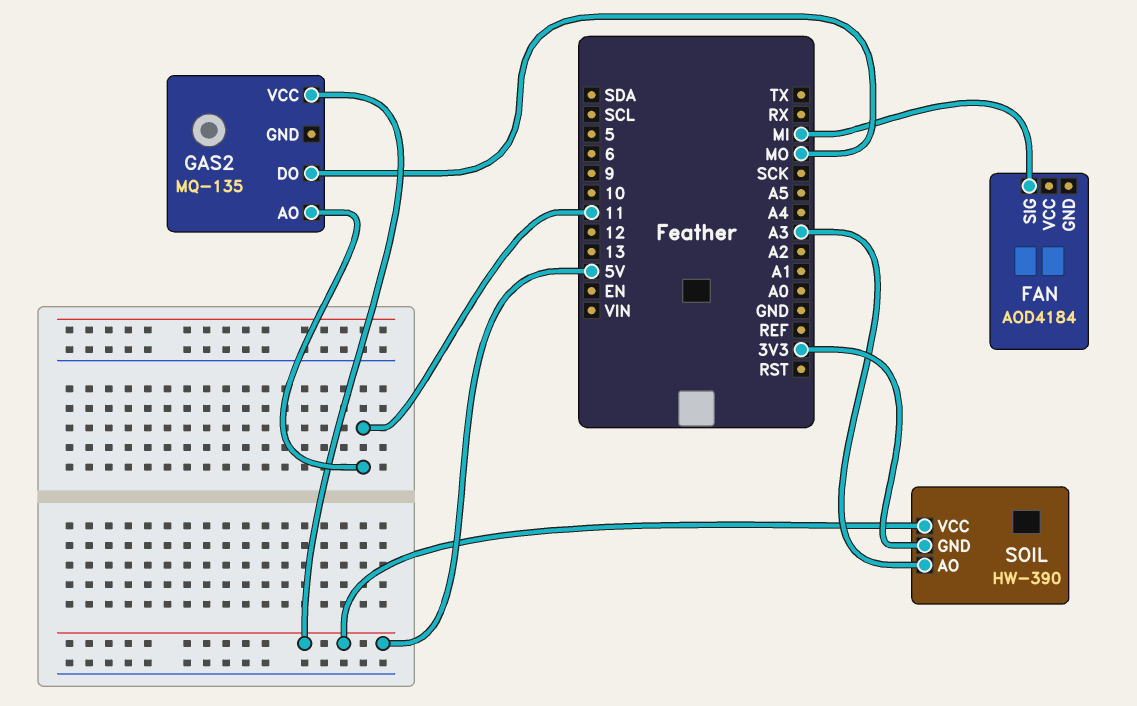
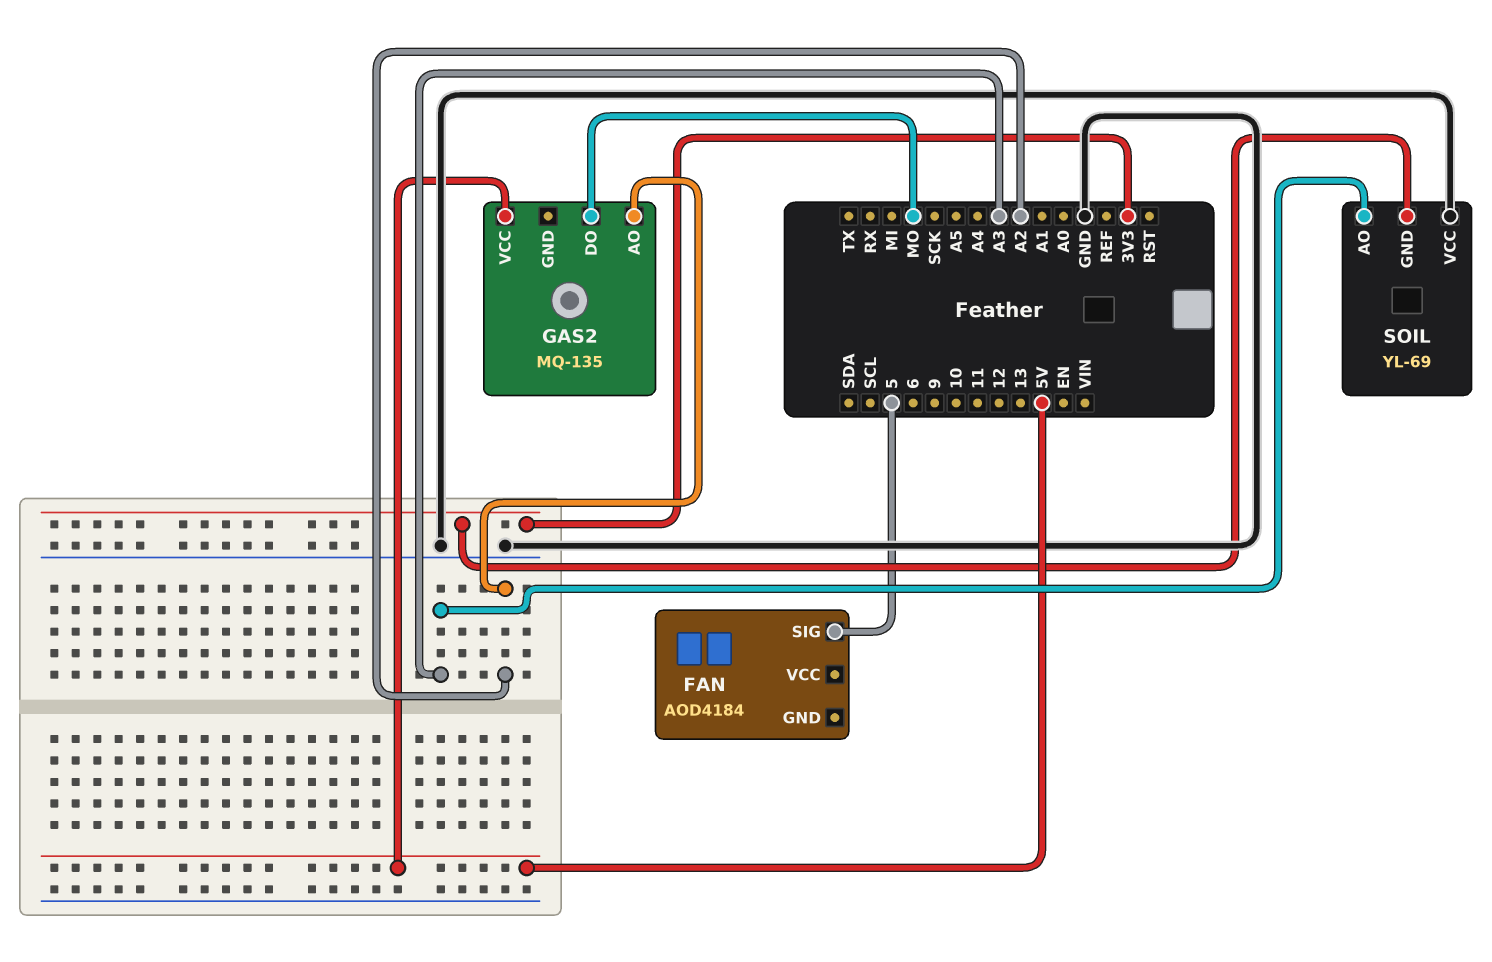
FAN pin SIG: MI -> 5
GAS2 pin AO: 11 -> A2
SOIL: HW-390 -> YL-69
SOIL pin VCC: 5V -> GND

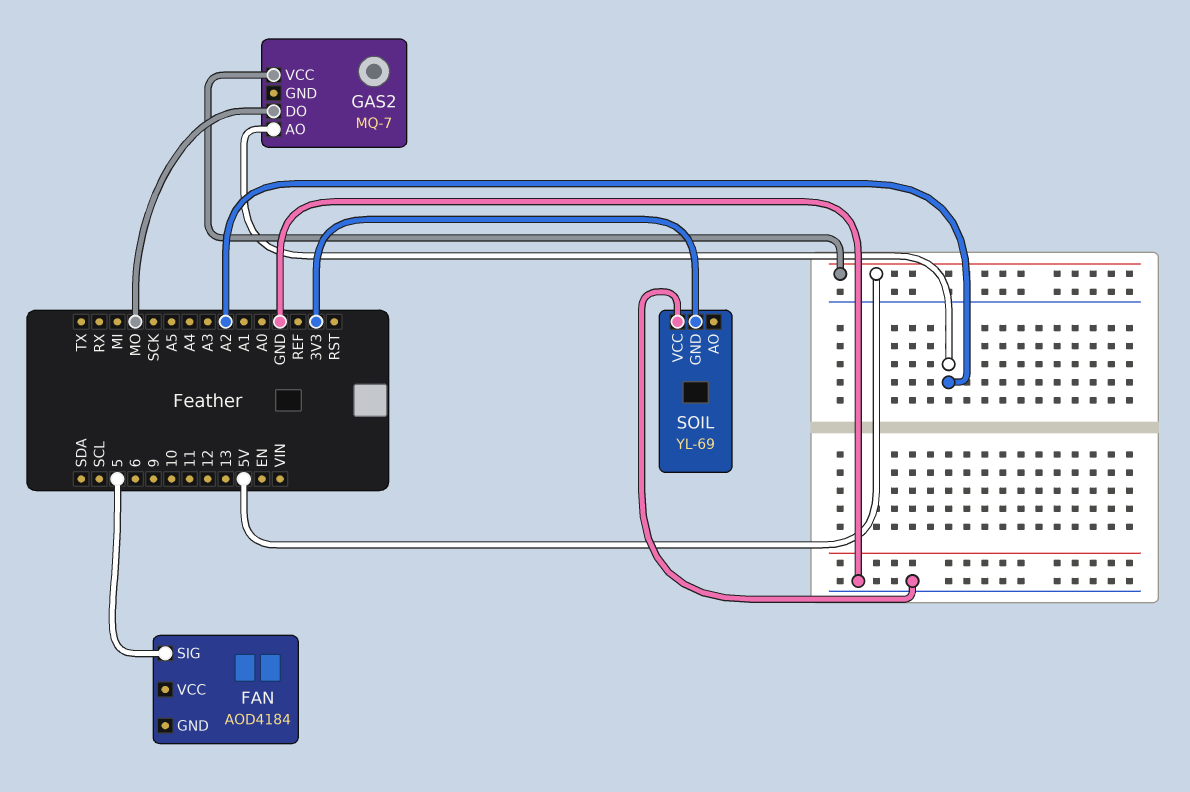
GAS2: MQ-135 -> MQ-7
SOIL pin AO: A3 -> none

